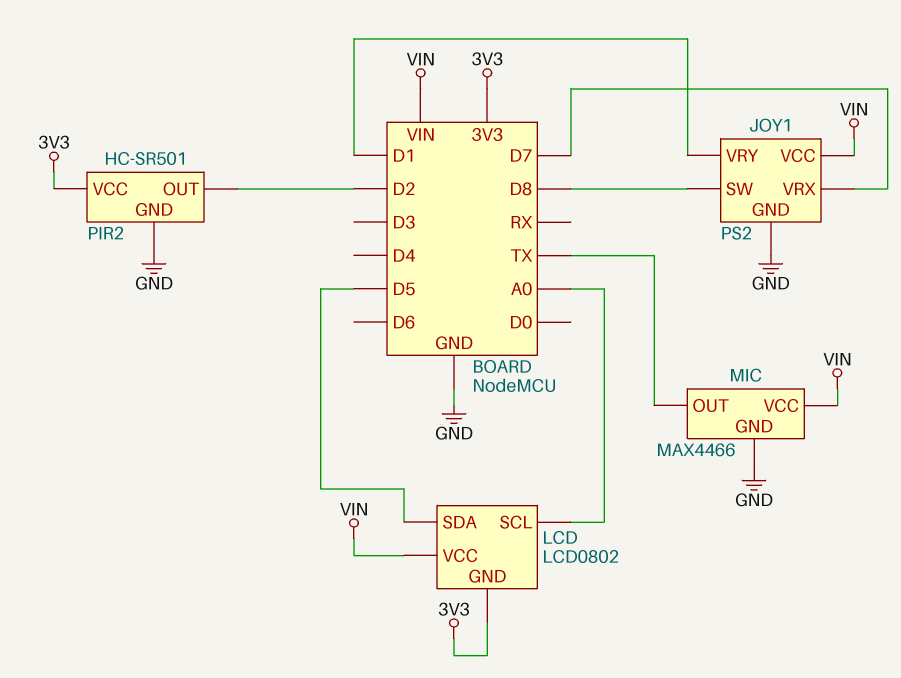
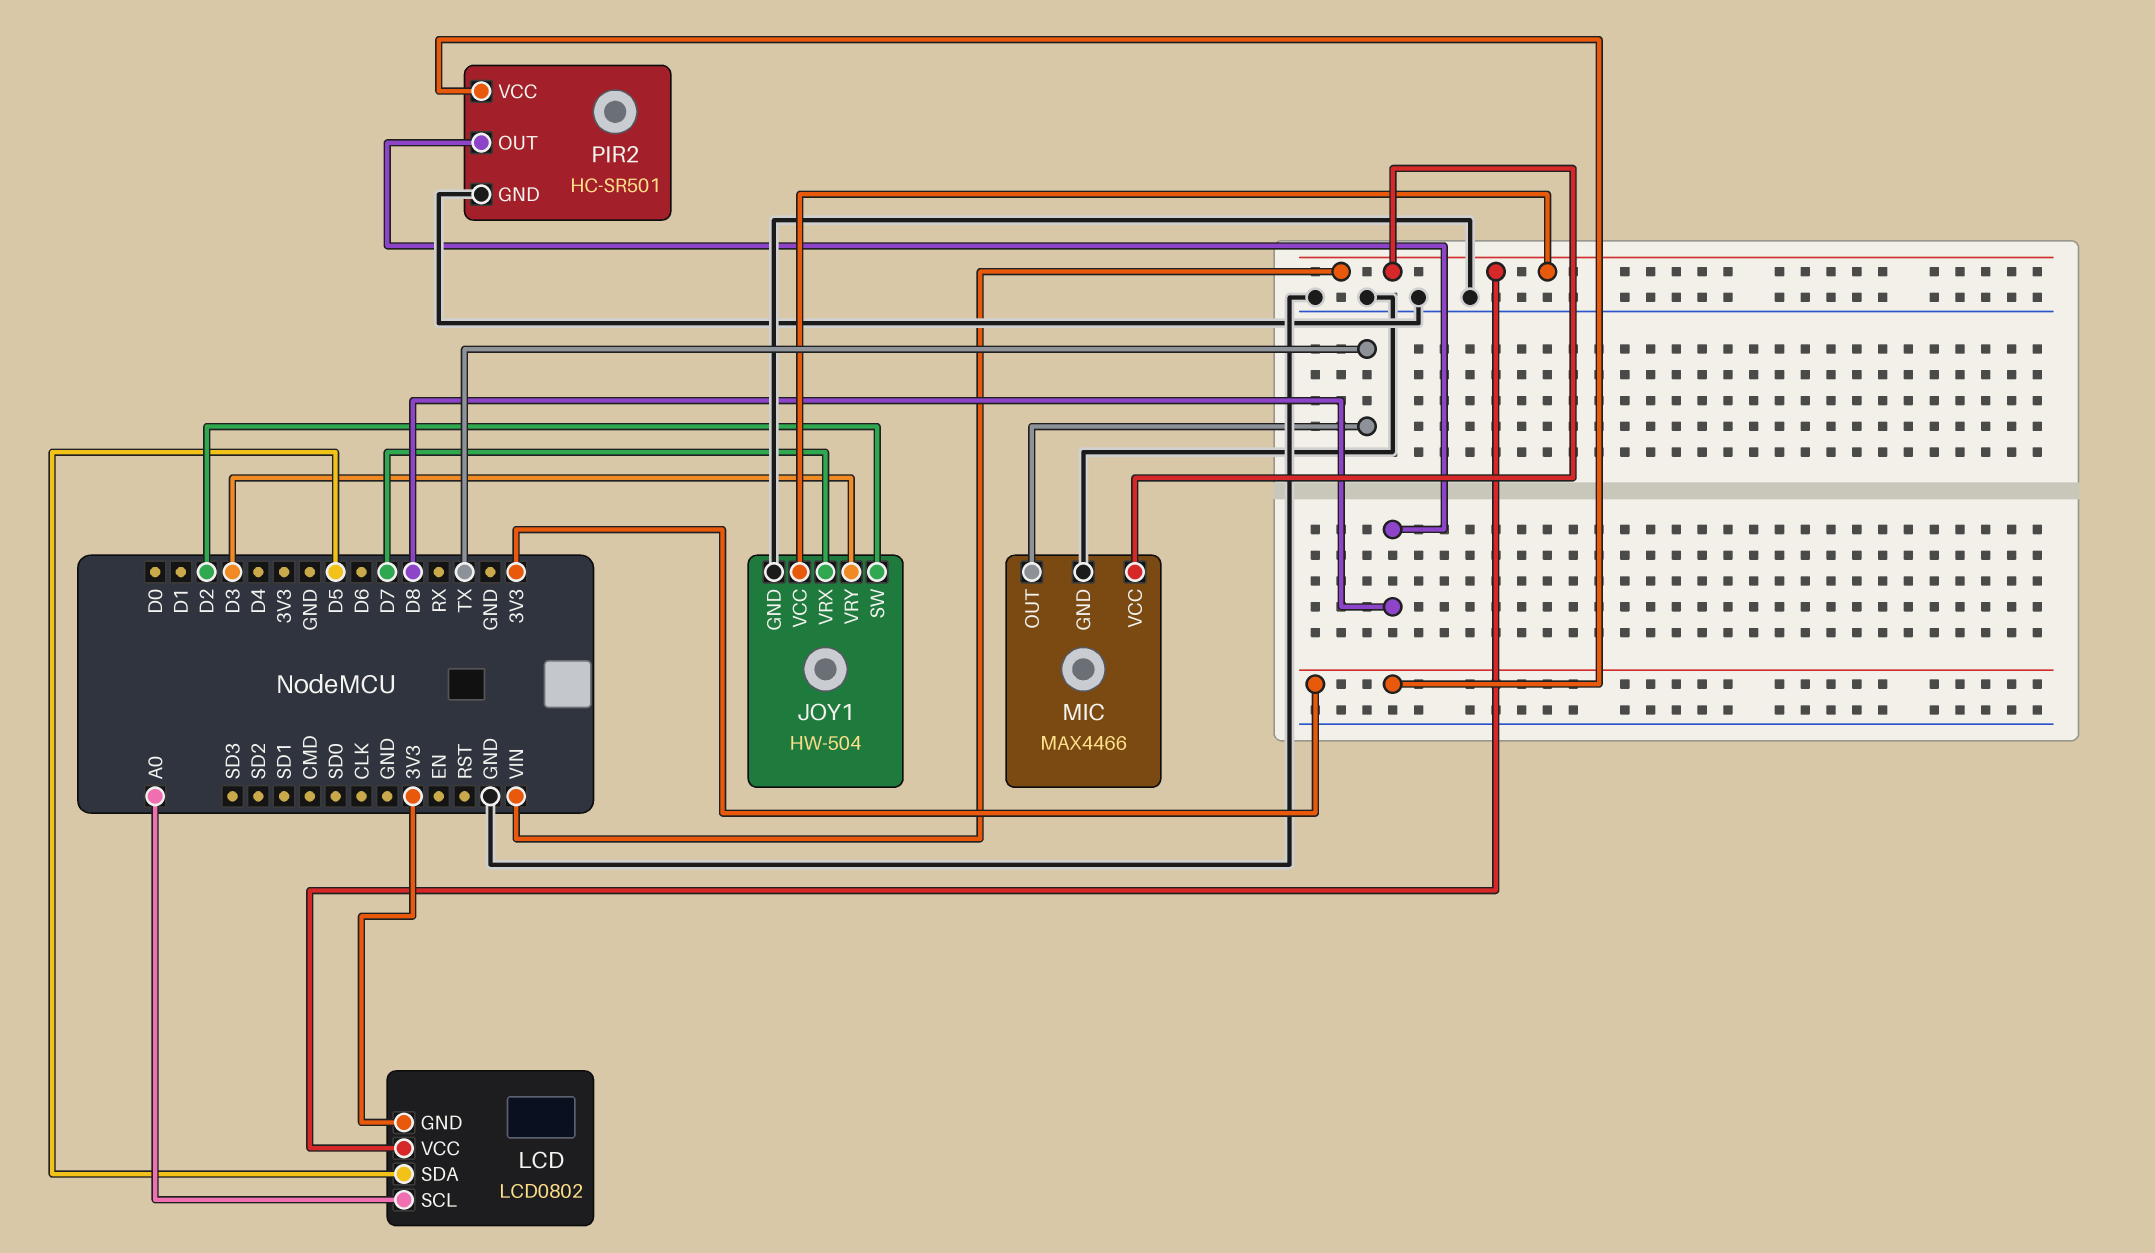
JOY1: PS2 -> HW-504
JOY1 pin SW: D8 -> D2
JOY1 pin VRY: D1 -> D3
PIR2 pin OUT: D2 -> D8

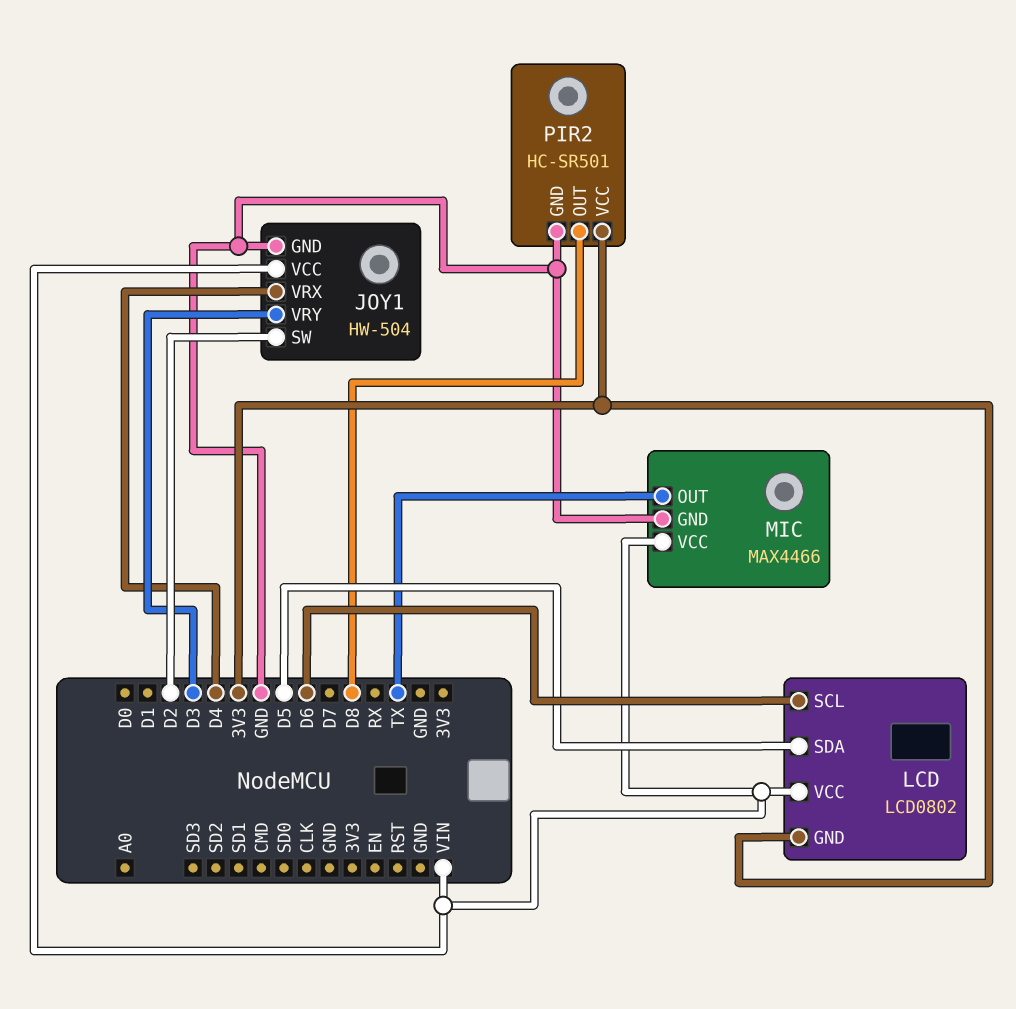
JOY1 pin VRX: D7 -> D4
LCD pin SCL: A0 -> D6

